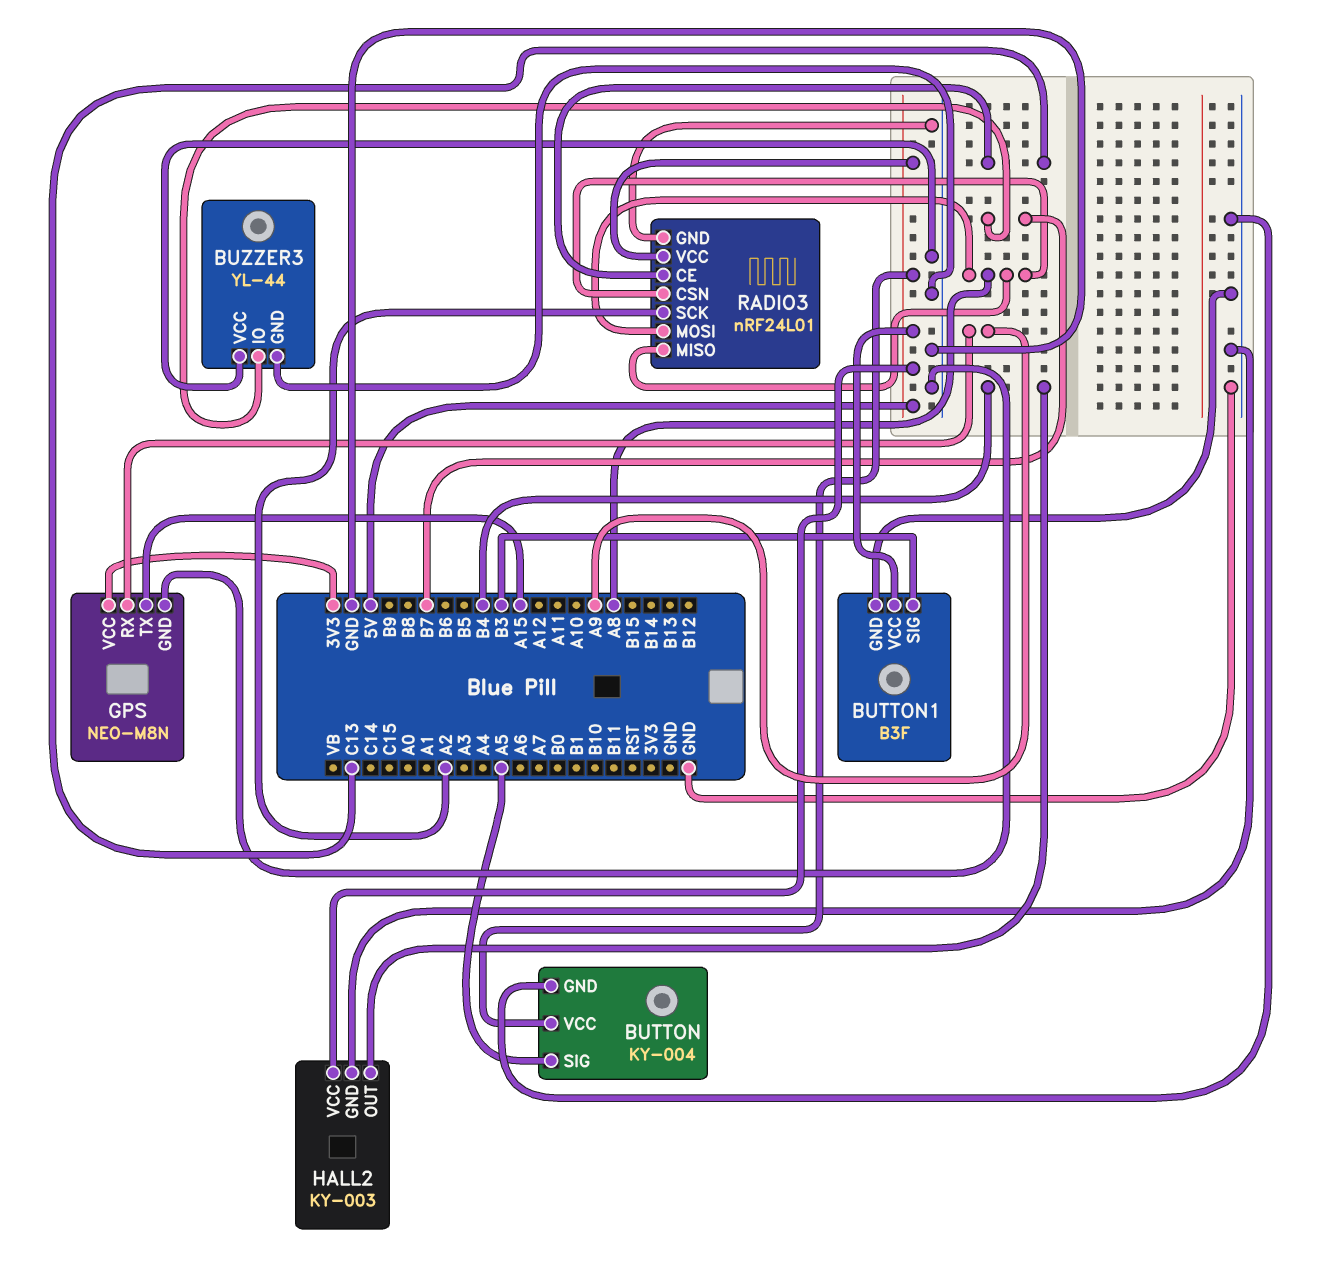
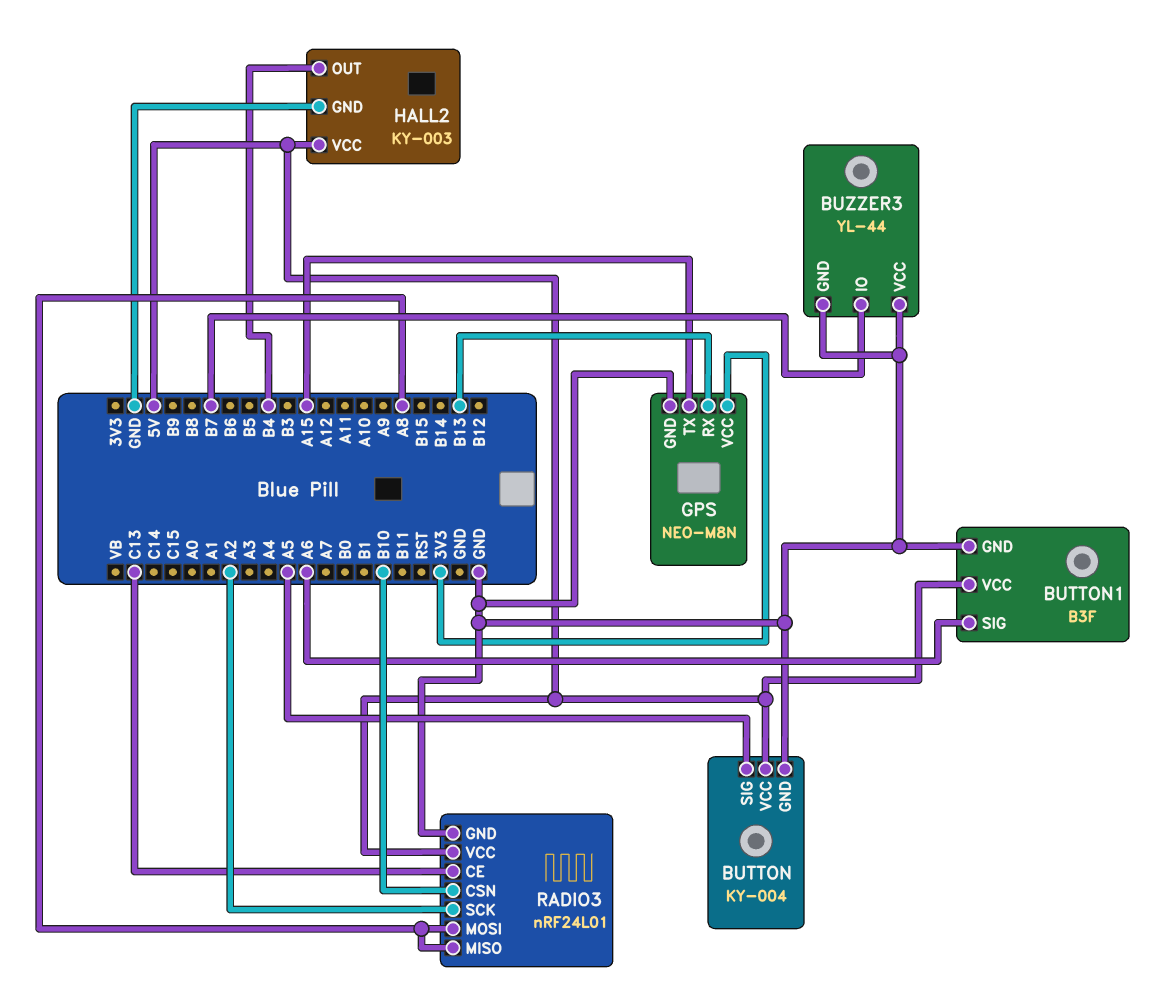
BUTTON1 pin SIG: B3 -> A6
GPS pin RX: A9 -> B13
RADIO3 pin CSN: A8 -> B10

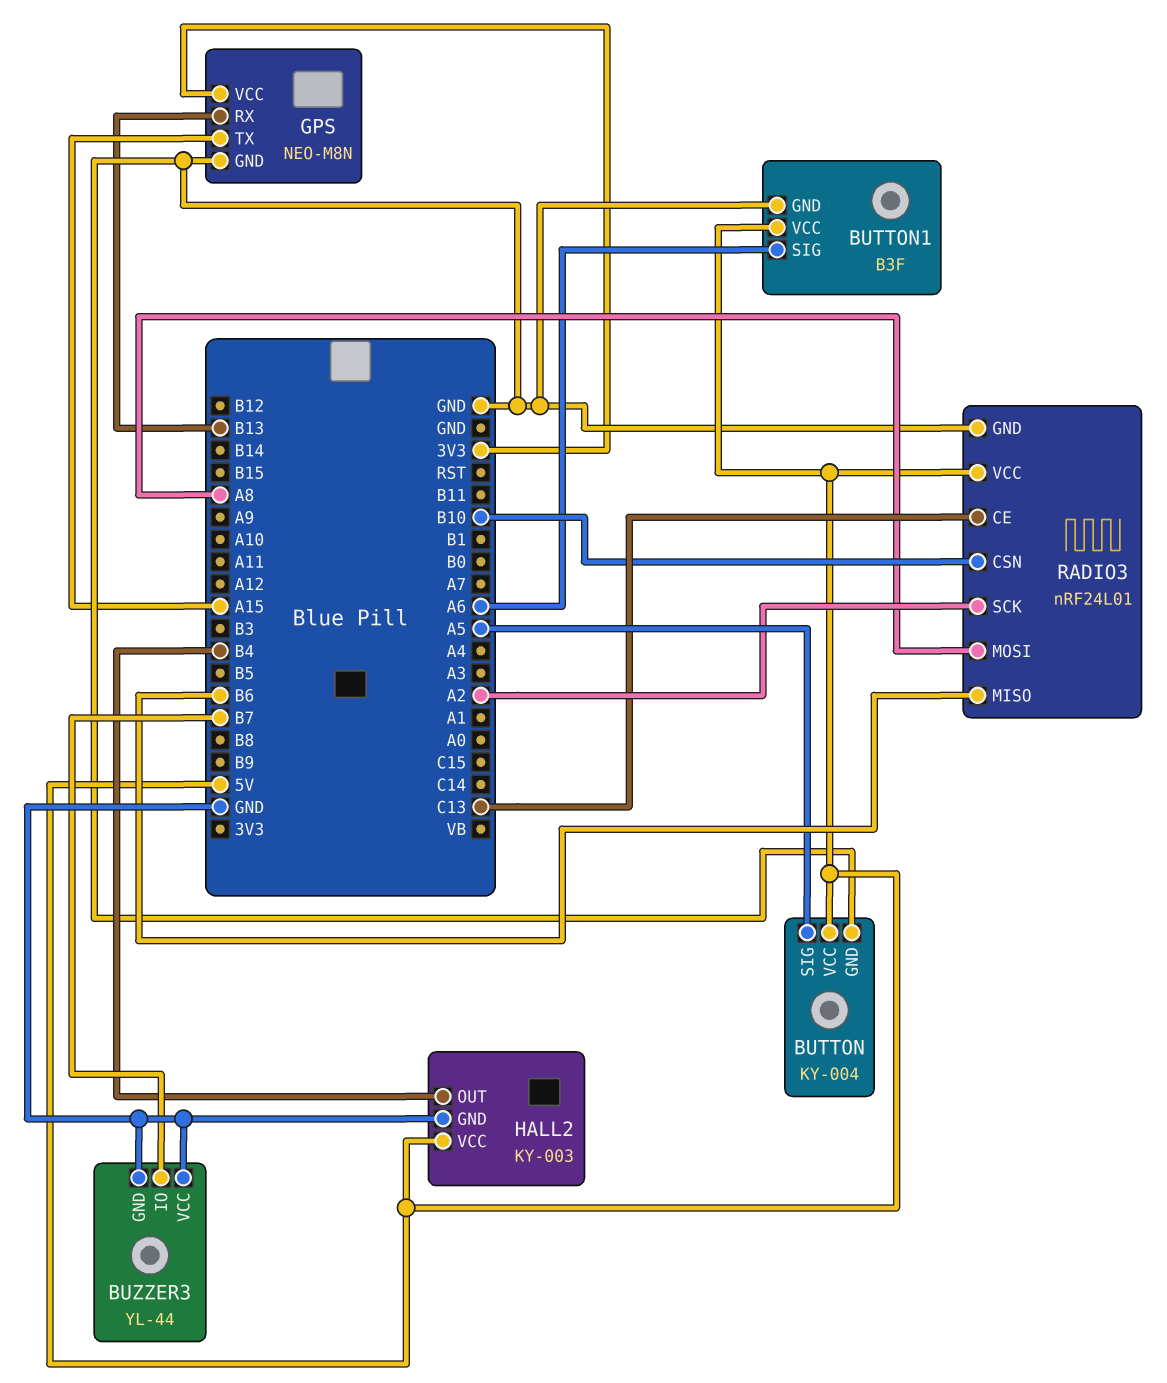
RADIO3 pin MISO: A8 -> B6

